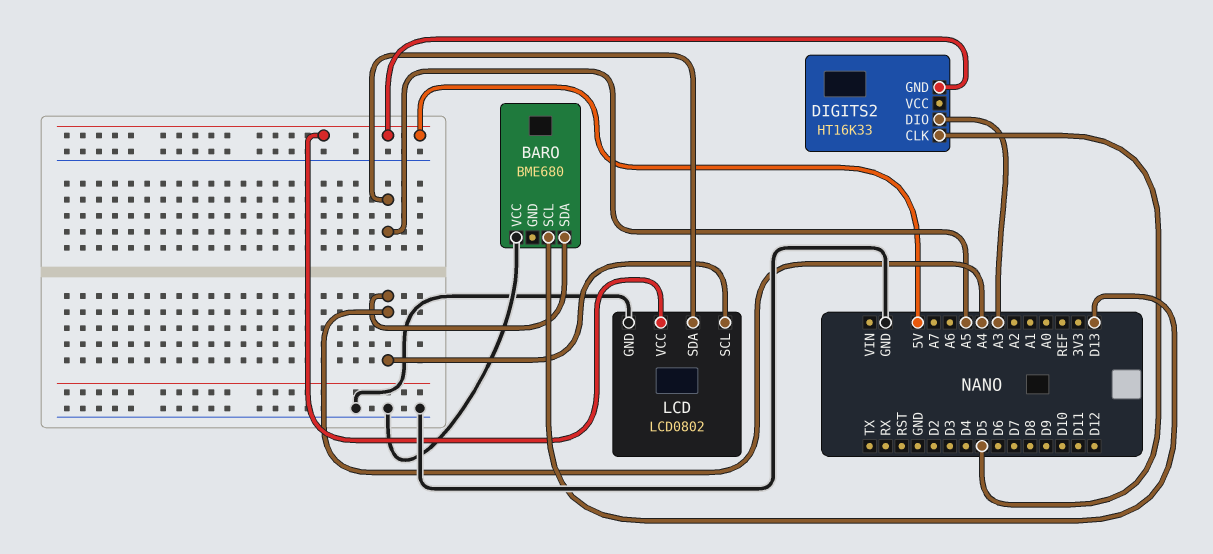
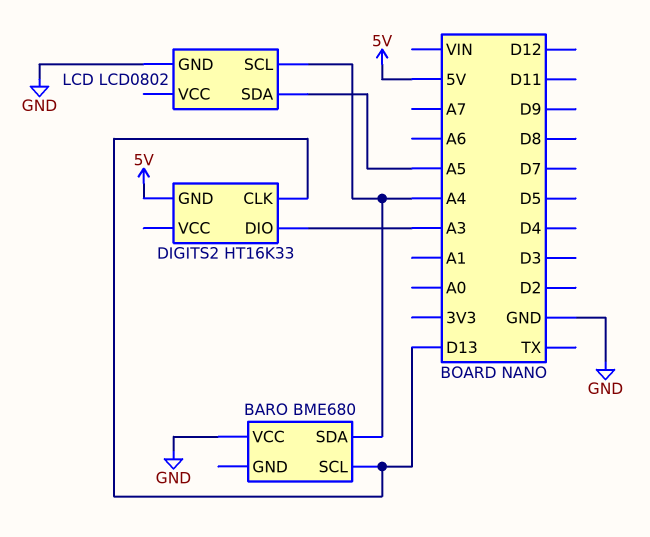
DIGITS2 pin CLK: D5 -> D13
LCD pin VCC: 5V -> none

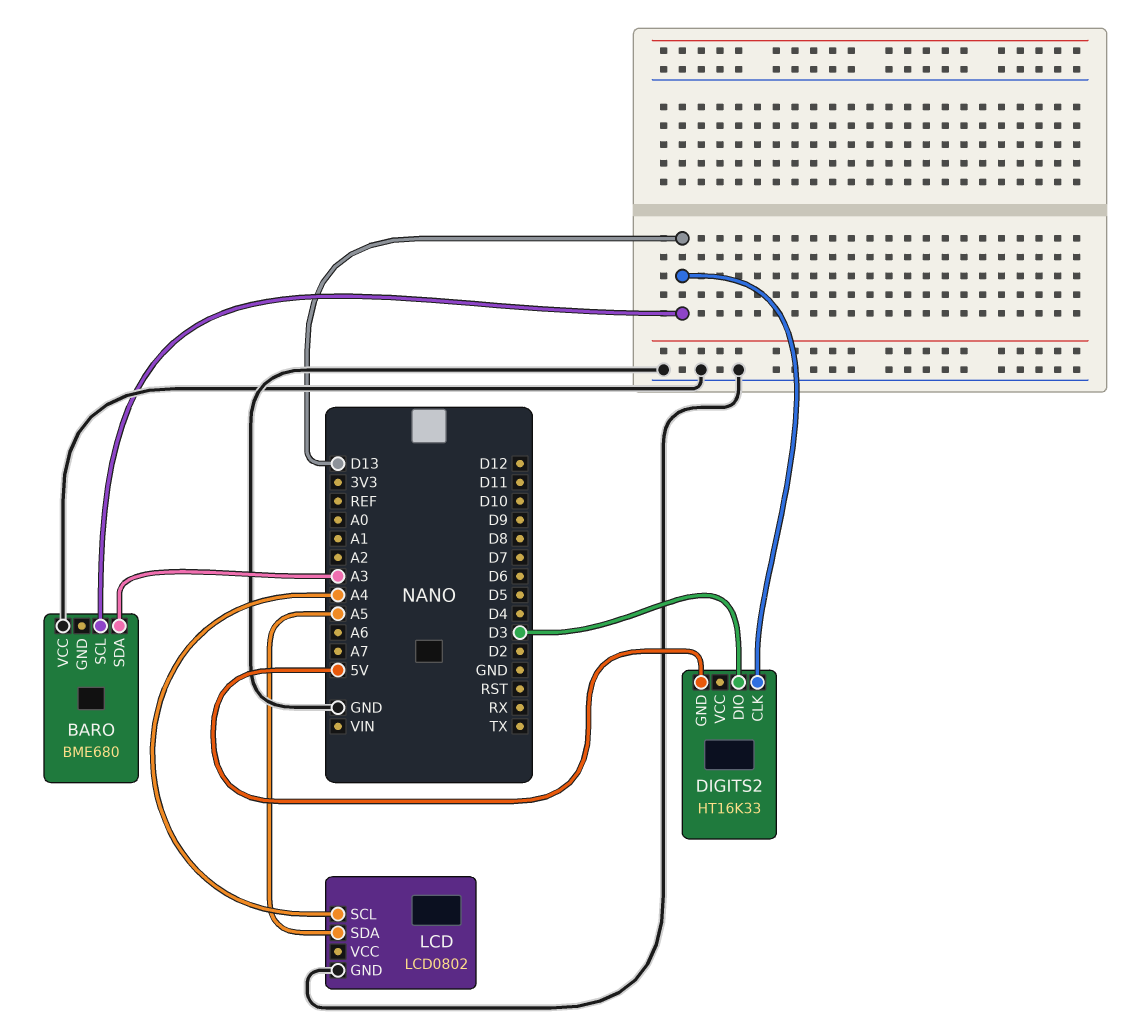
BARO pin SDA: A4 -> A3
DIGITS2 pin DIO: A3 -> D3

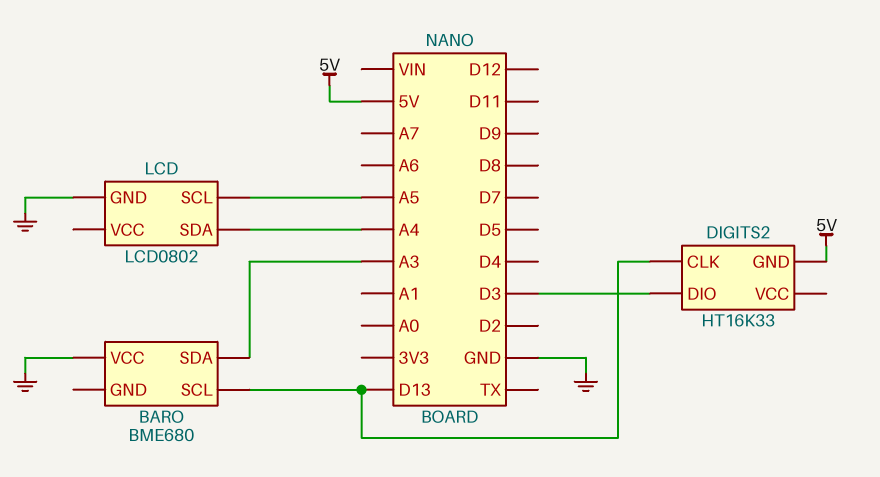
LCD pin SCL: A4 -> A5
LCD pin SDA: A5 -> A4

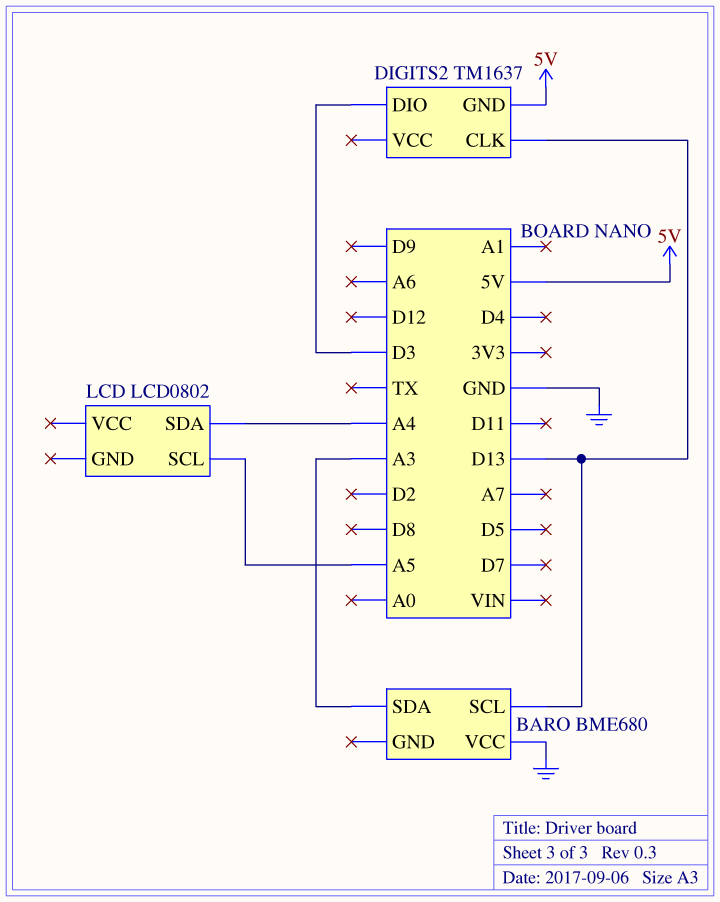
DIGITS2: HT16K33 -> TM1637
LCD pin GND: GND -> none

